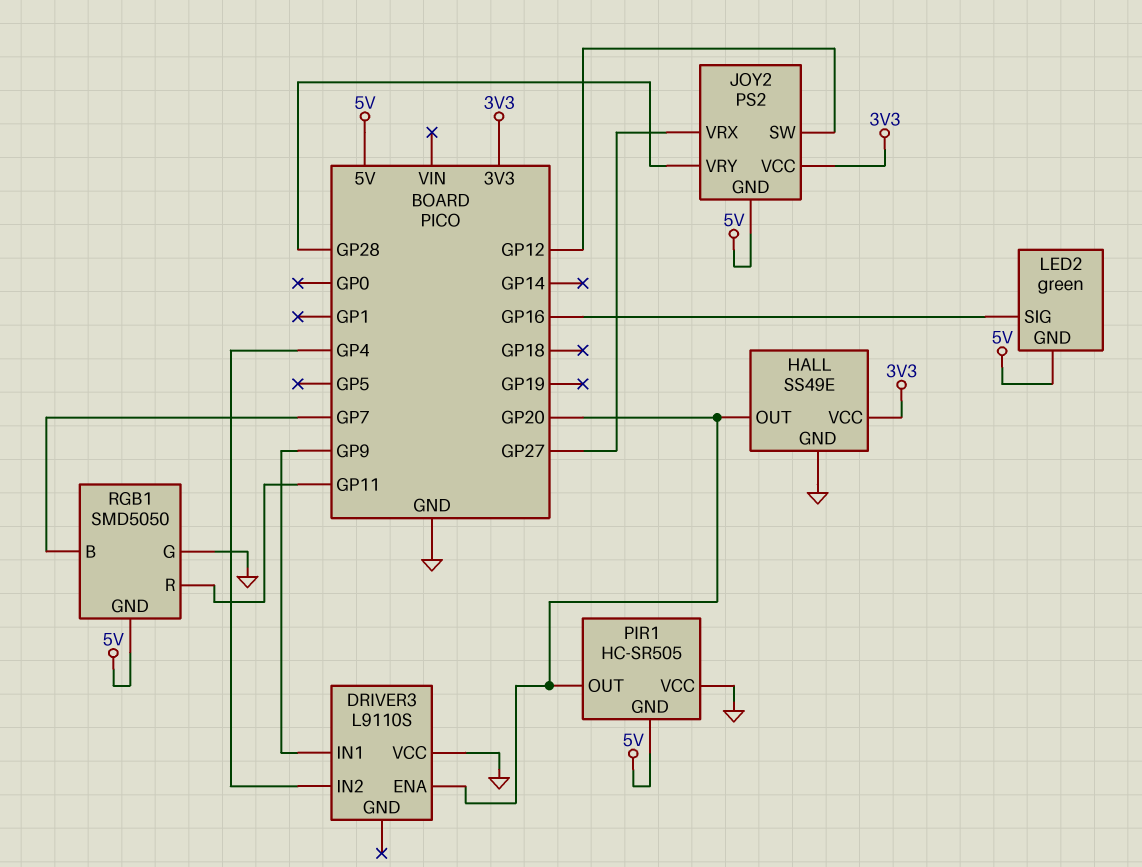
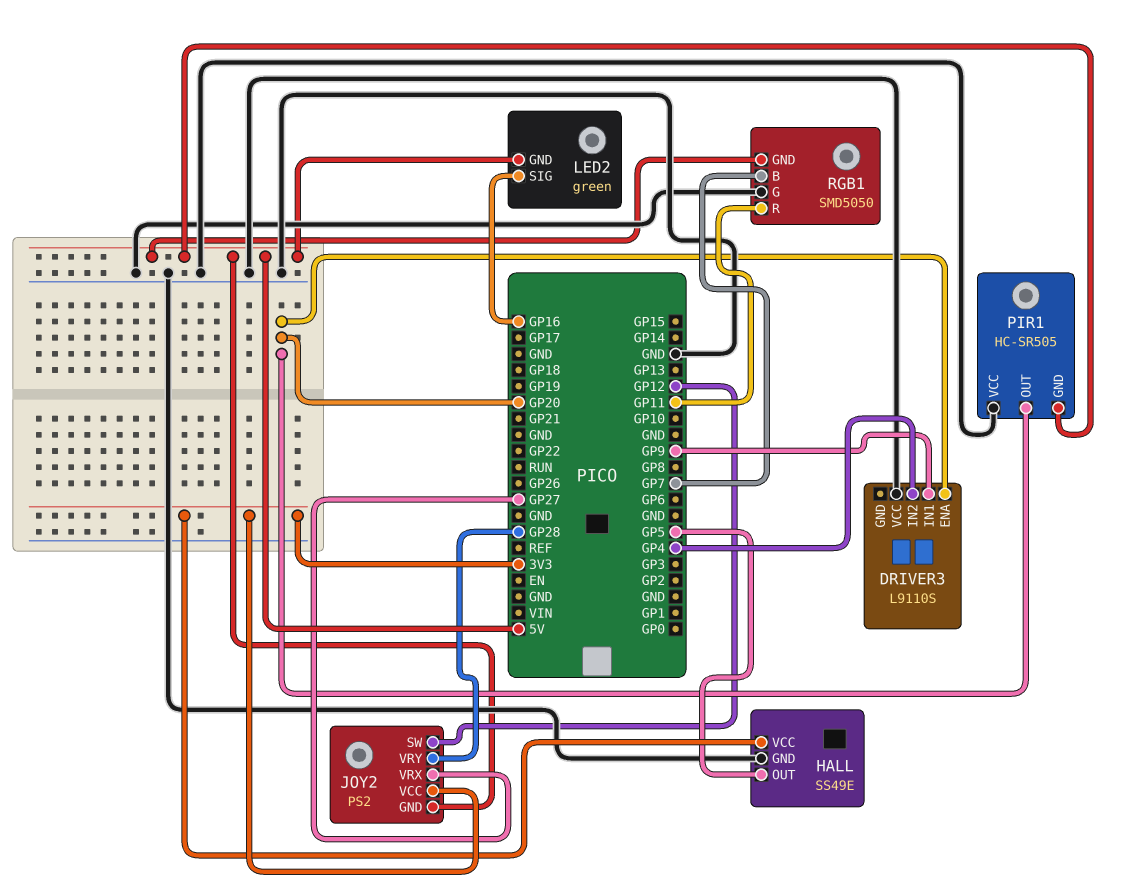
HALL pin OUT: GP20 -> GP5

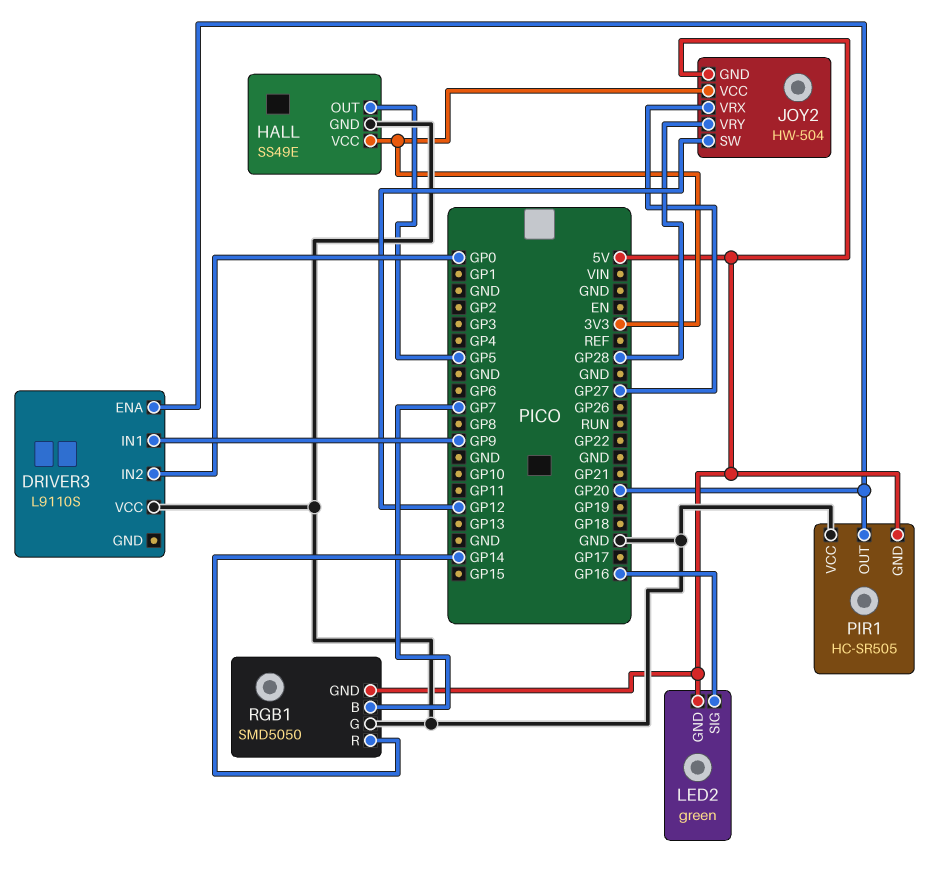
DRIVER3 pin IN2: GP4 -> GP0
JOY2: PS2 -> HW-504
RGB1 pin R: GP11 -> GP14

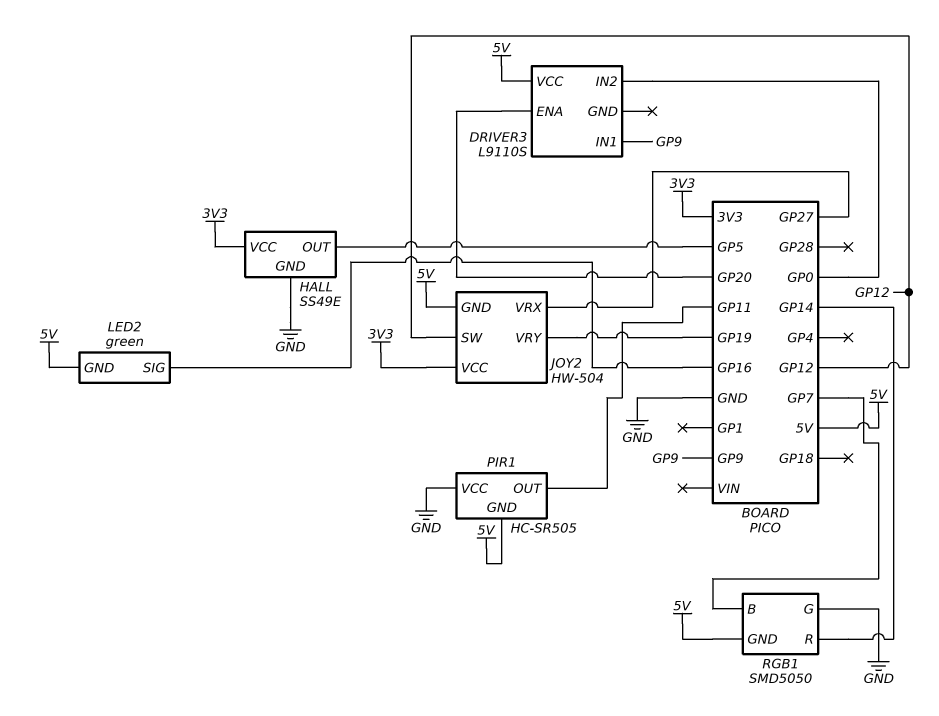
DRIVER3 pin VCC: GND -> 5V
JOY2 pin VRY: GP28 -> GP19
PIR1 pin OUT: GP20 -> GP11

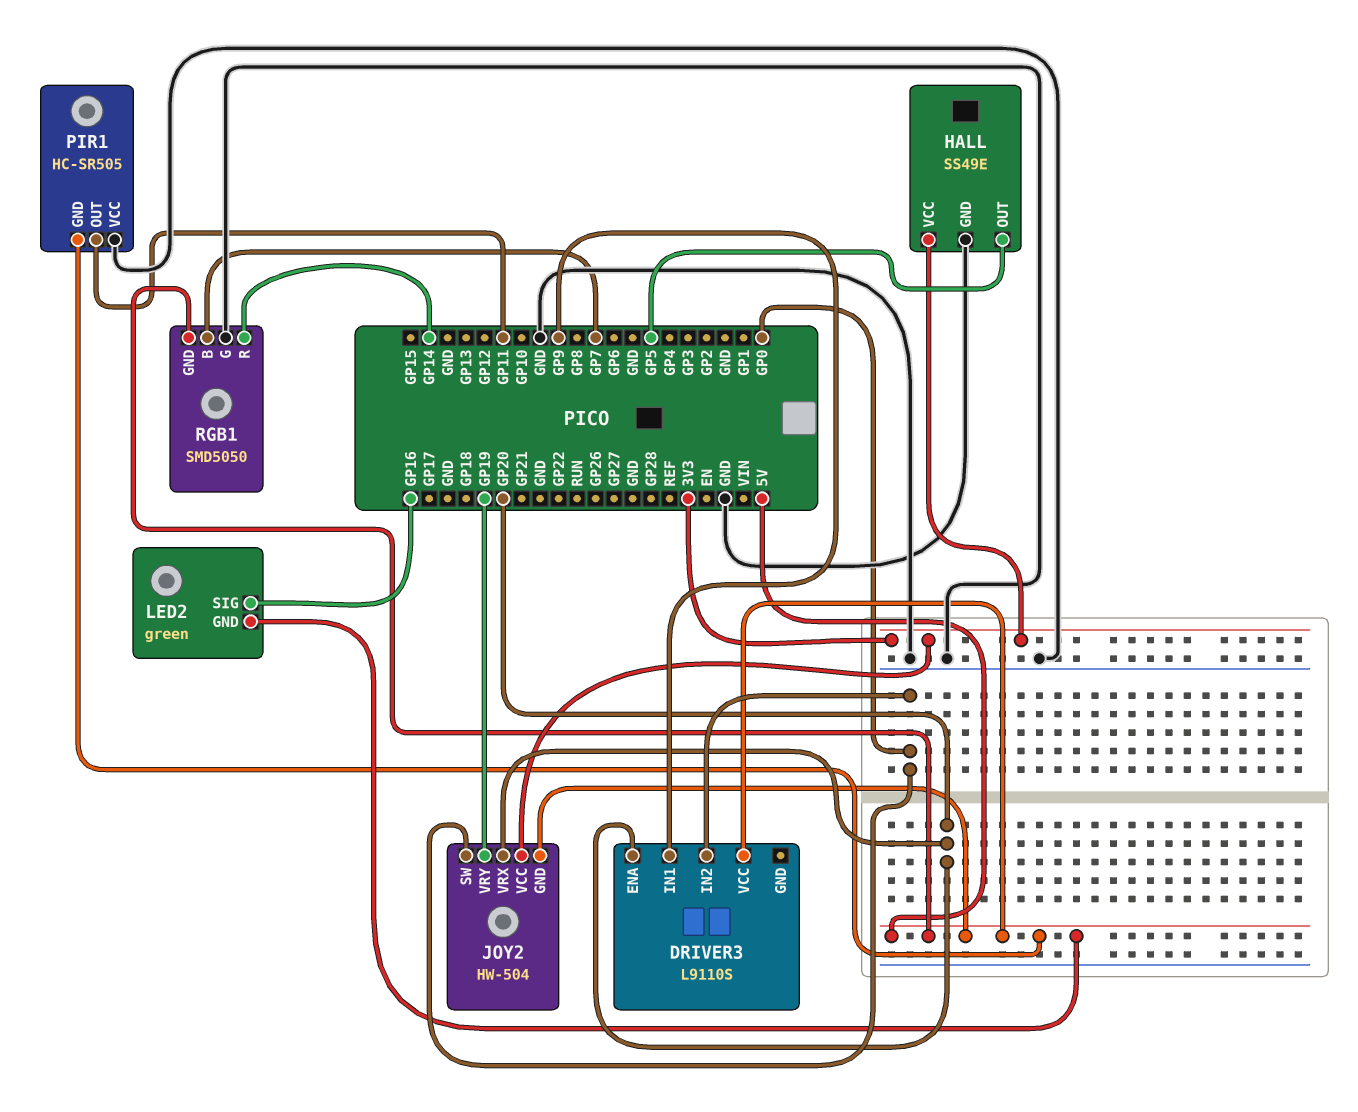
JOY2 pin SW: GP12 -> GP0
JOY2 pin VRX: GP27 -> GP20

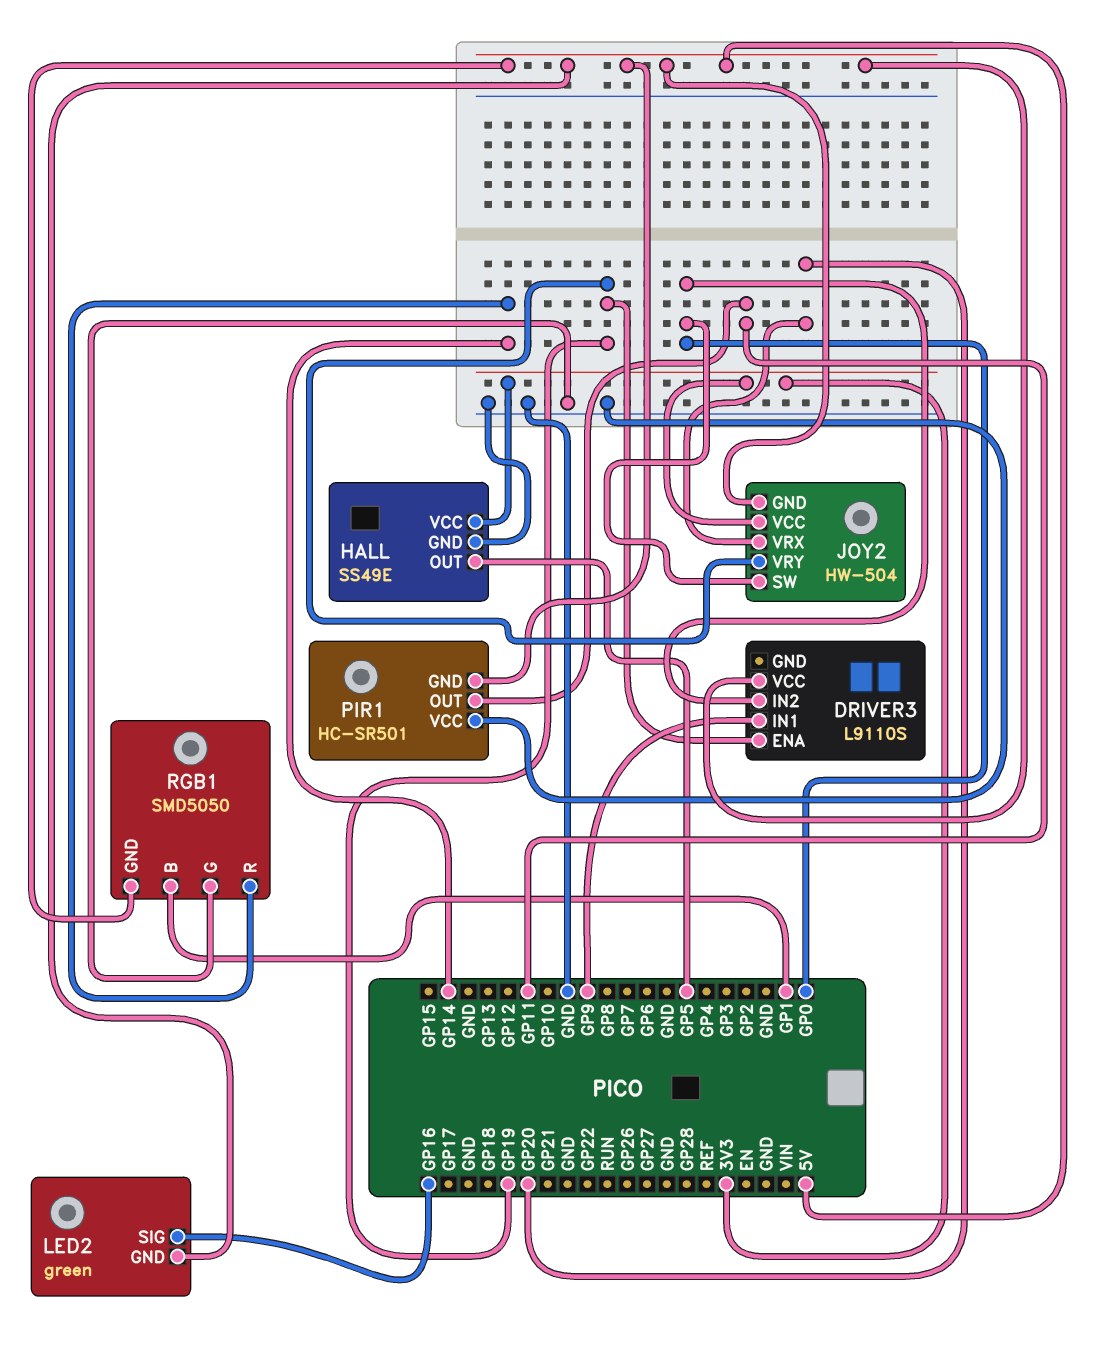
DRIVER3 pin ENA: GP20 -> GP19
PIR1: HC-SR505 -> HC-SR501
RGB1 pin B: GP7 -> GP1

